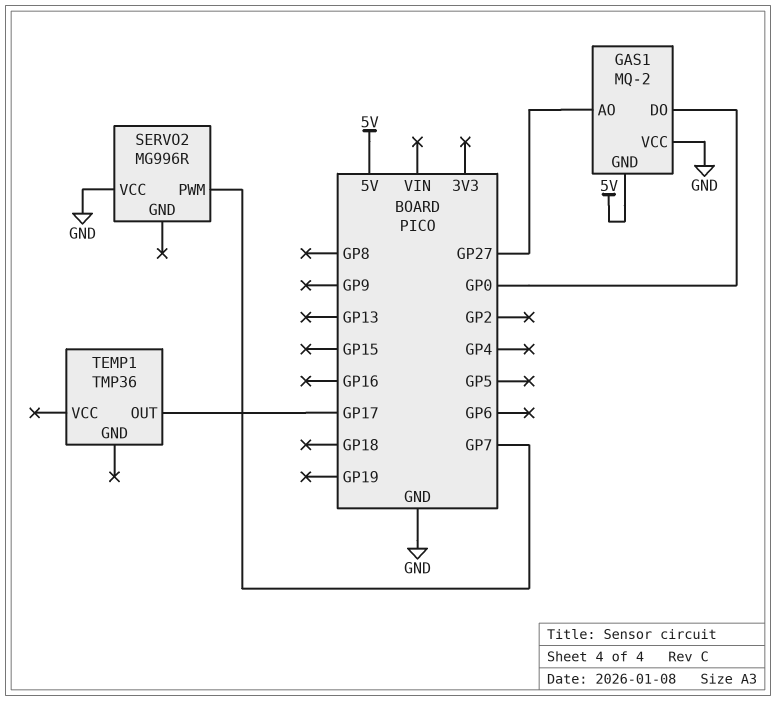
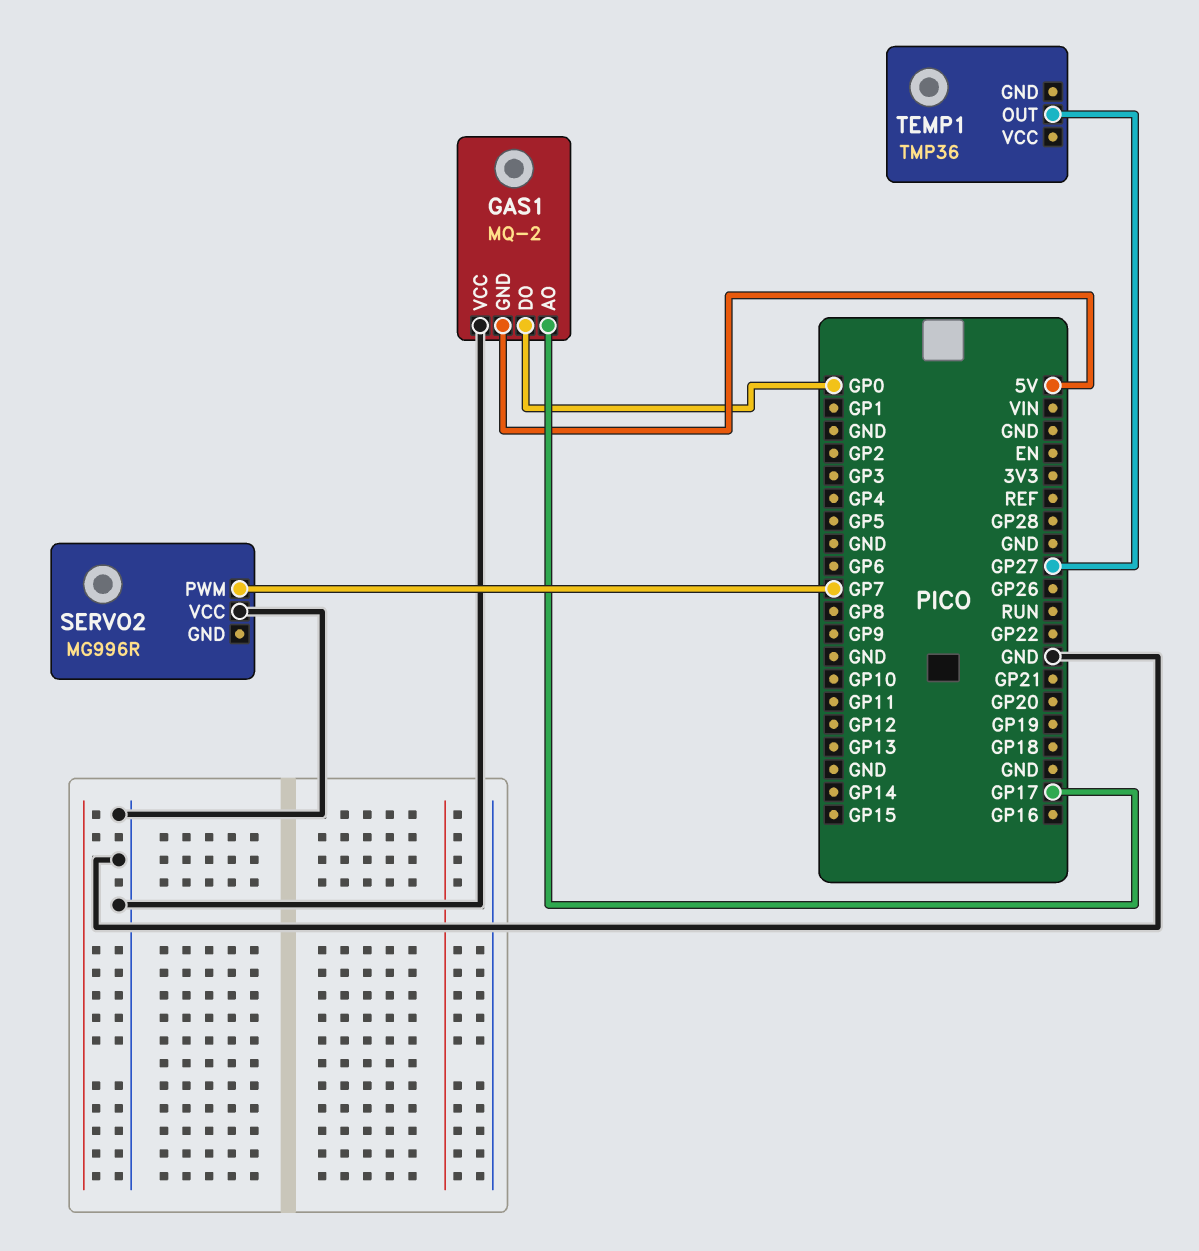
GAS1 pin AO: GP27 -> GP17
TEMP1 pin OUT: GP17 -> GP27

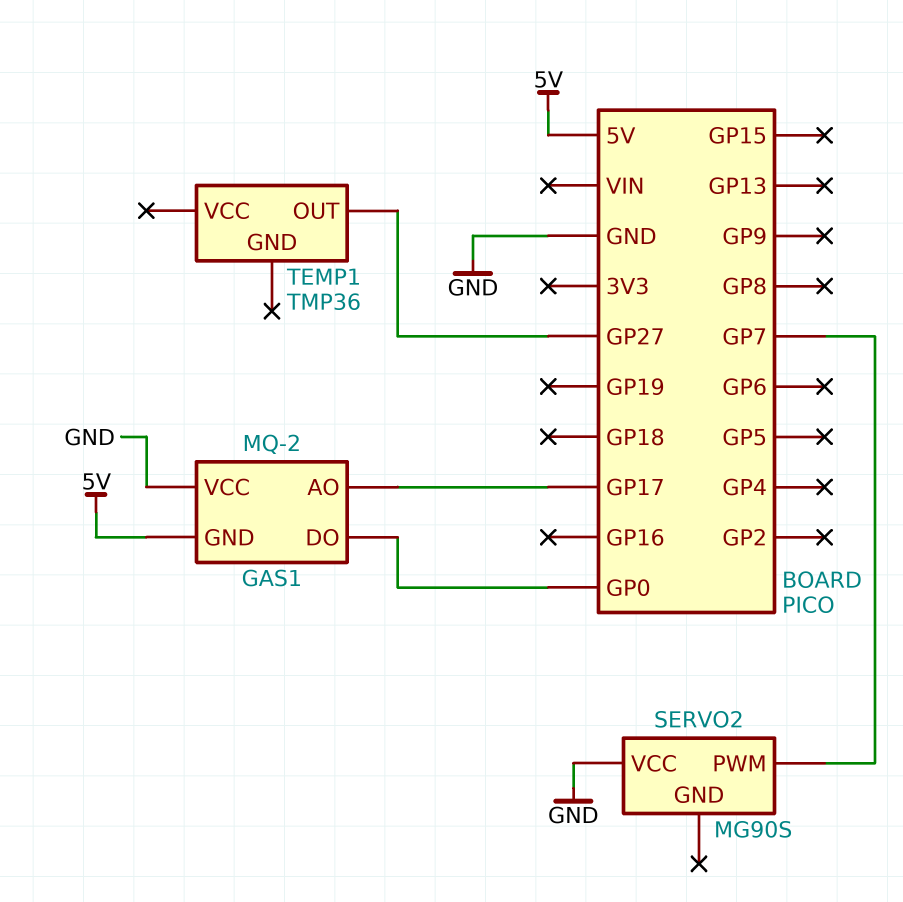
SERVO2: MG996R -> MG90S

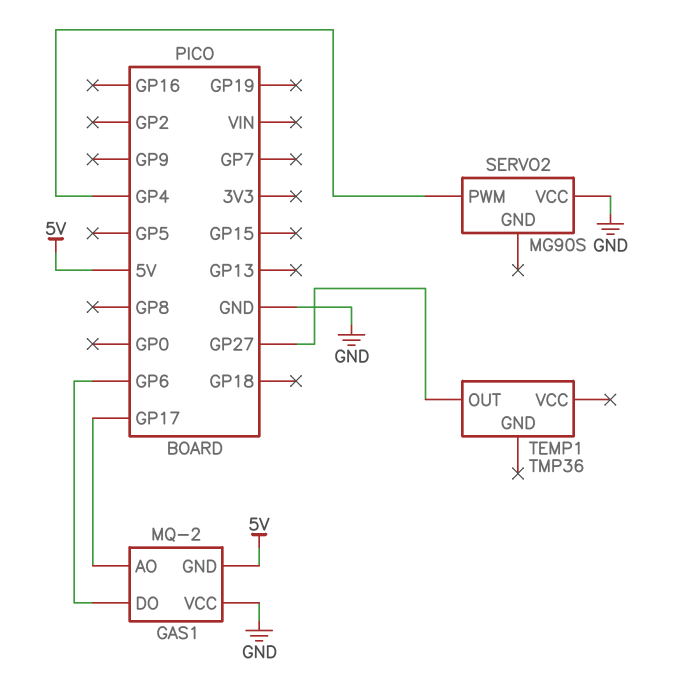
GAS1 pin DO: GP0 -> GP6
SERVO2 pin PWM: GP7 -> GP4

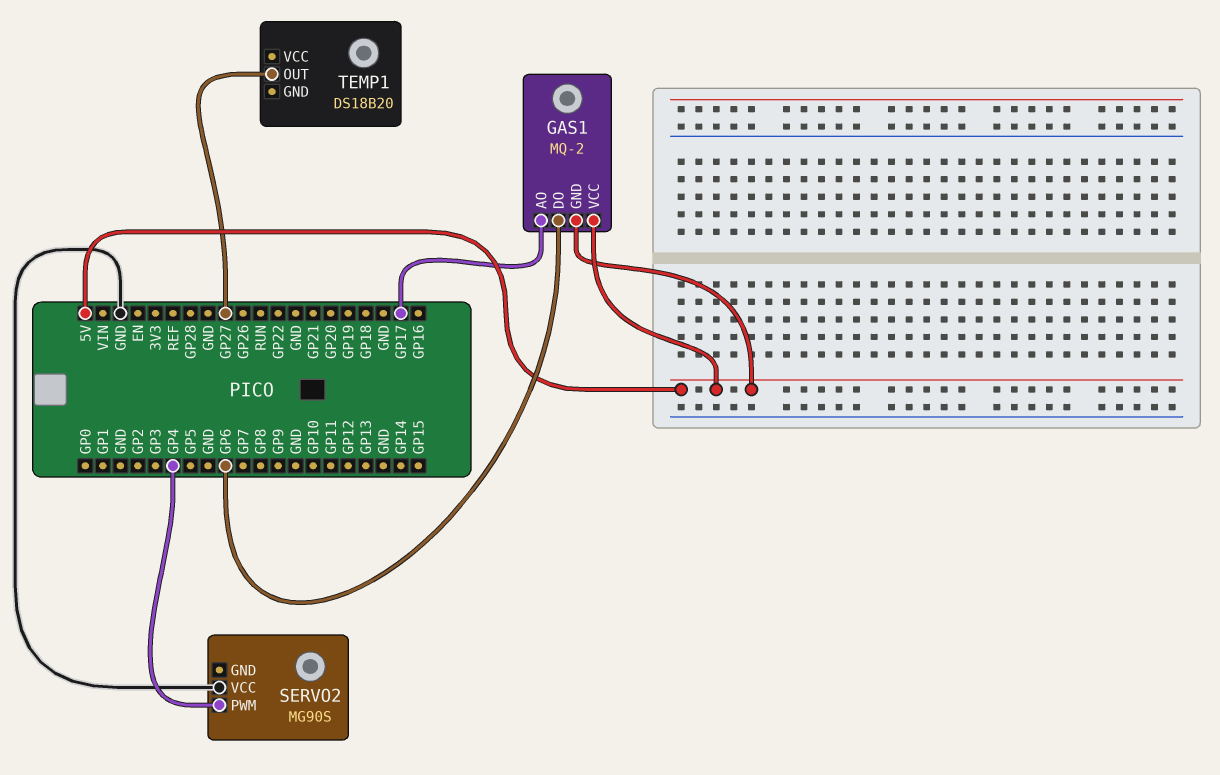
GAS1 pin VCC: GND -> 5V
TEMP1: TMP36 -> DS18B20

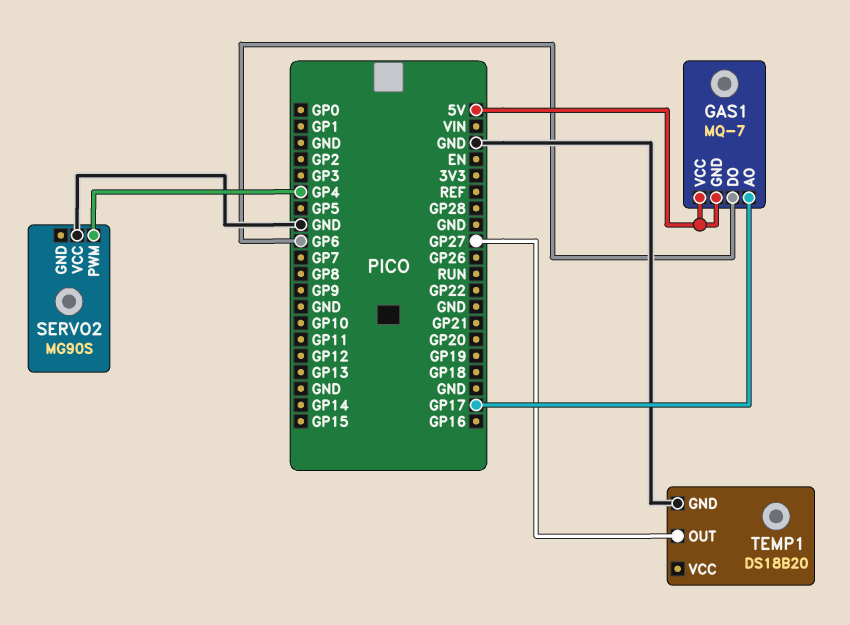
GAS1: MQ-2 -> MQ-7
TEMP1 pin GND: none -> GND

